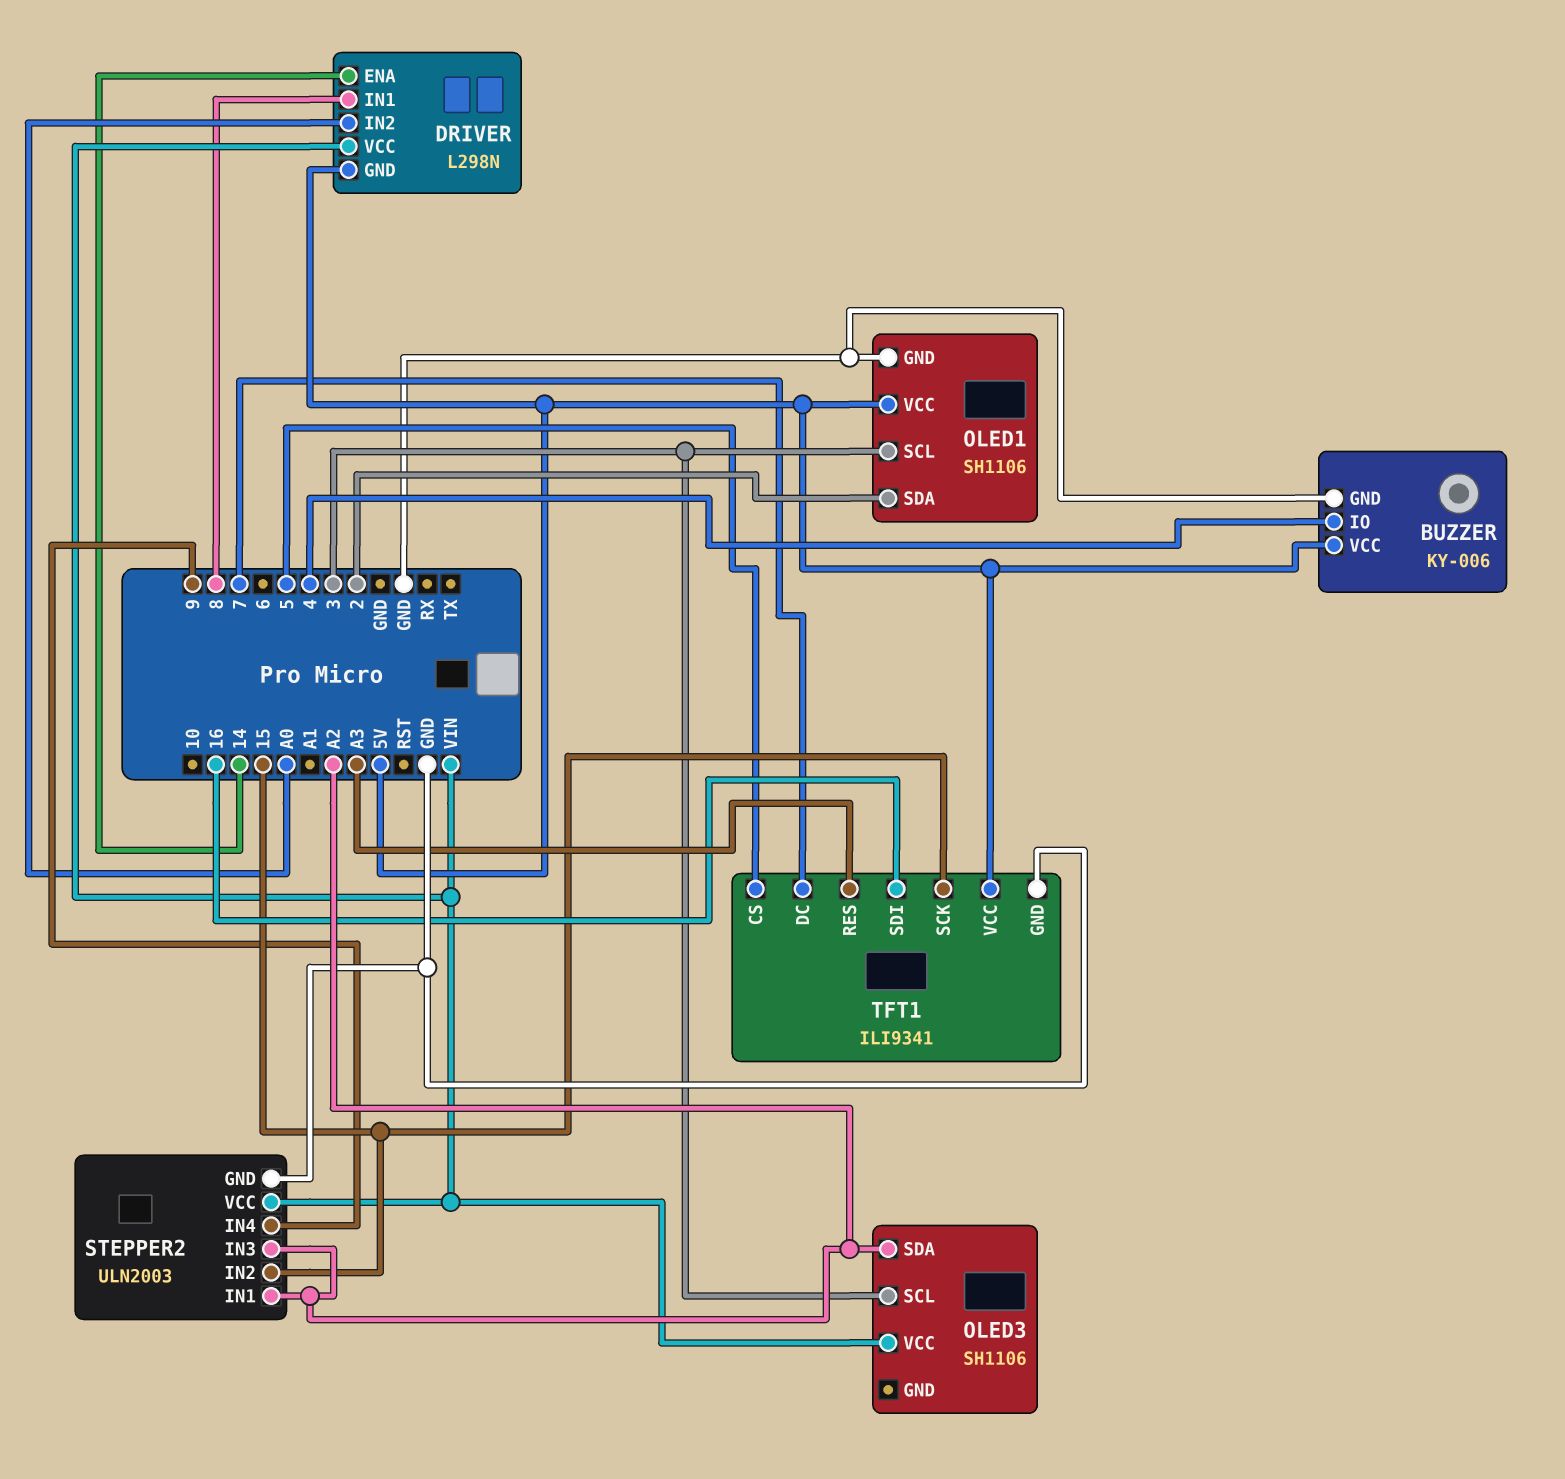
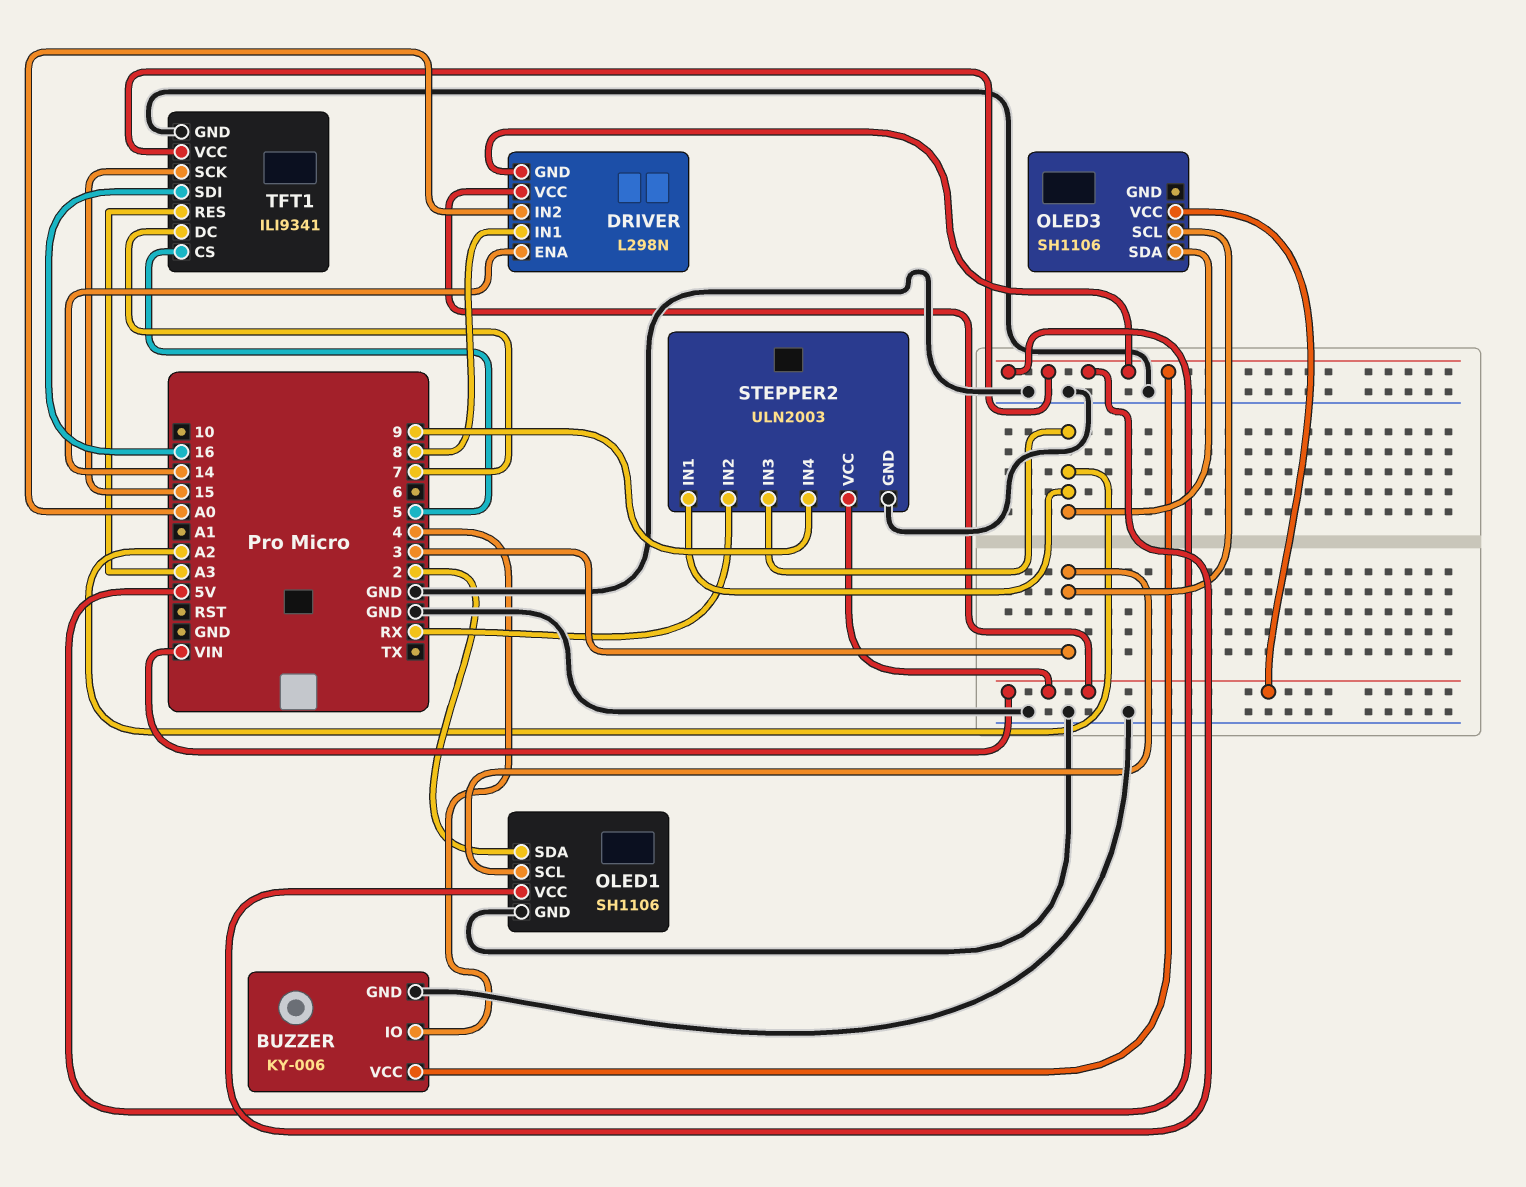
STEPPER2 pin IN2: 15 -> RX

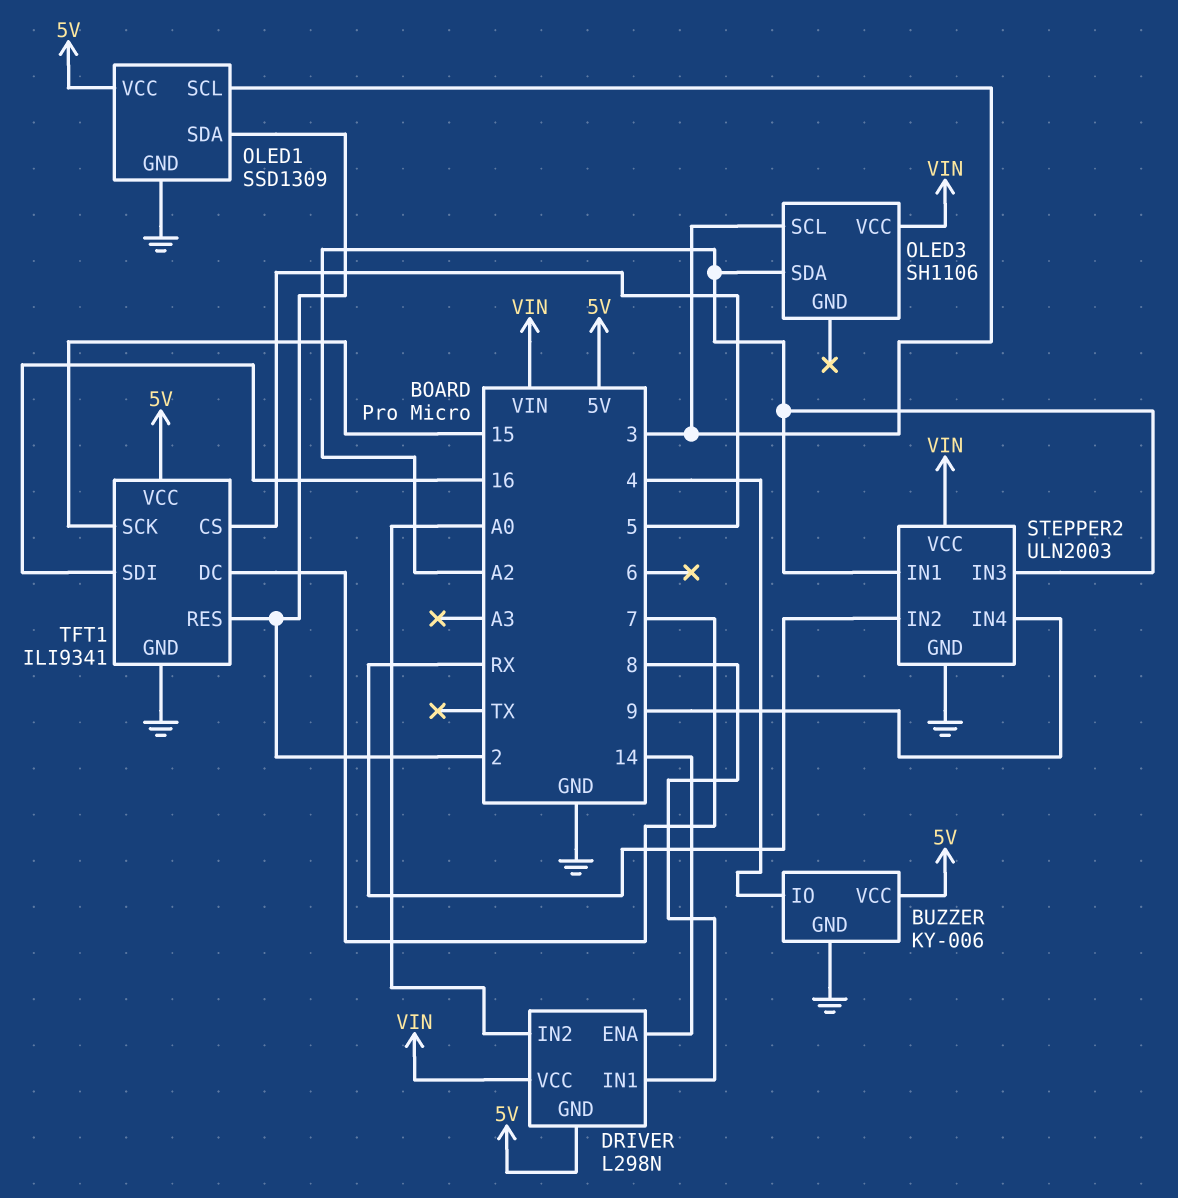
OLED1: SH1106 -> SSD1309
TFT1 pin RES: A3 -> 2

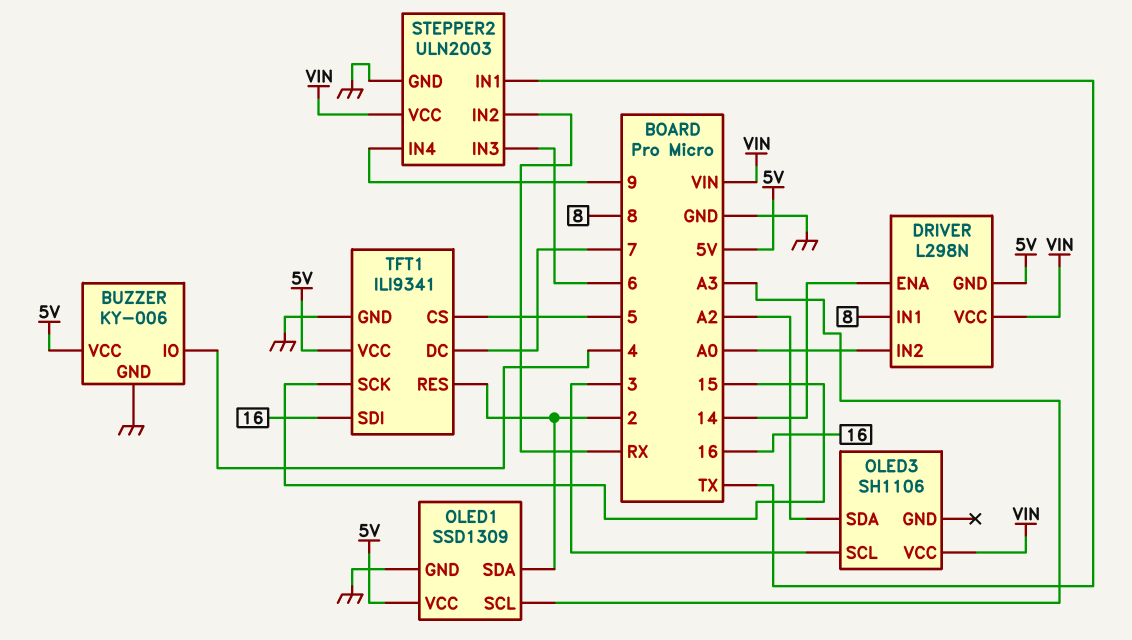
OLED1 pin SCL: 3 -> A3
STEPPER2 pin IN1: A2 -> TX
STEPPER2 pin IN3: A2 -> 6

